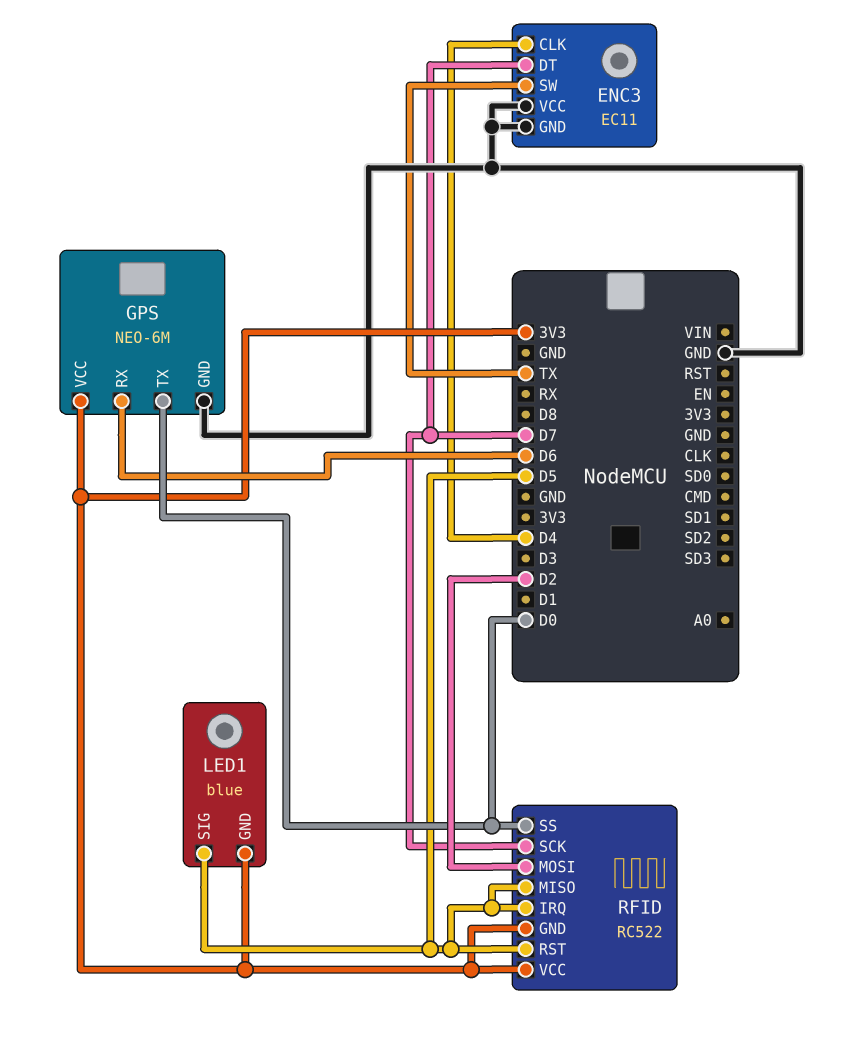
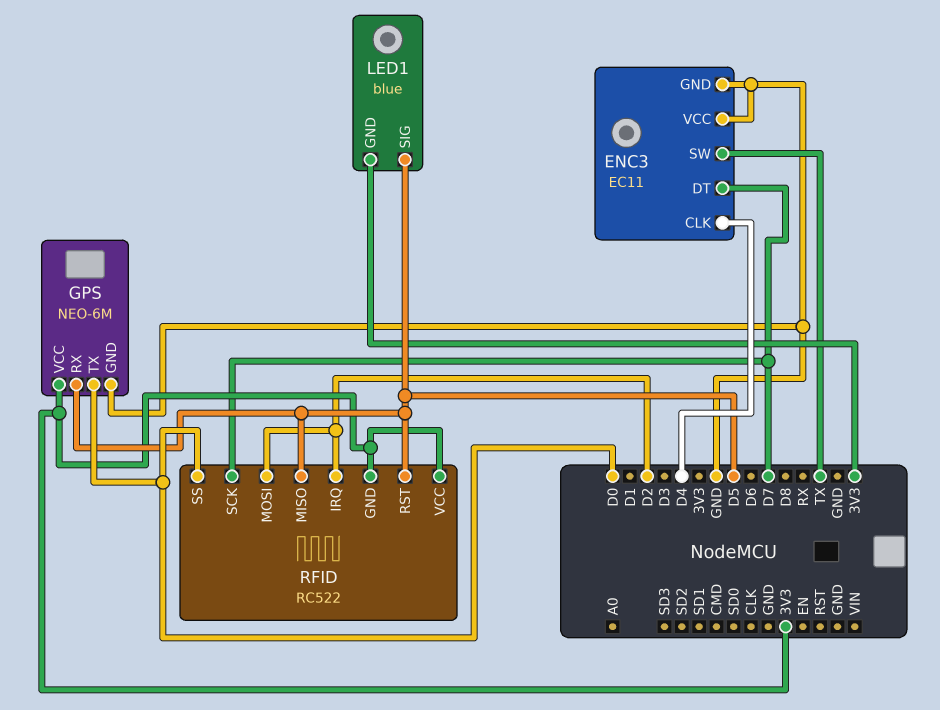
GPS pin RX: D6 -> D5
RFID pin IRQ: D5 -> D2

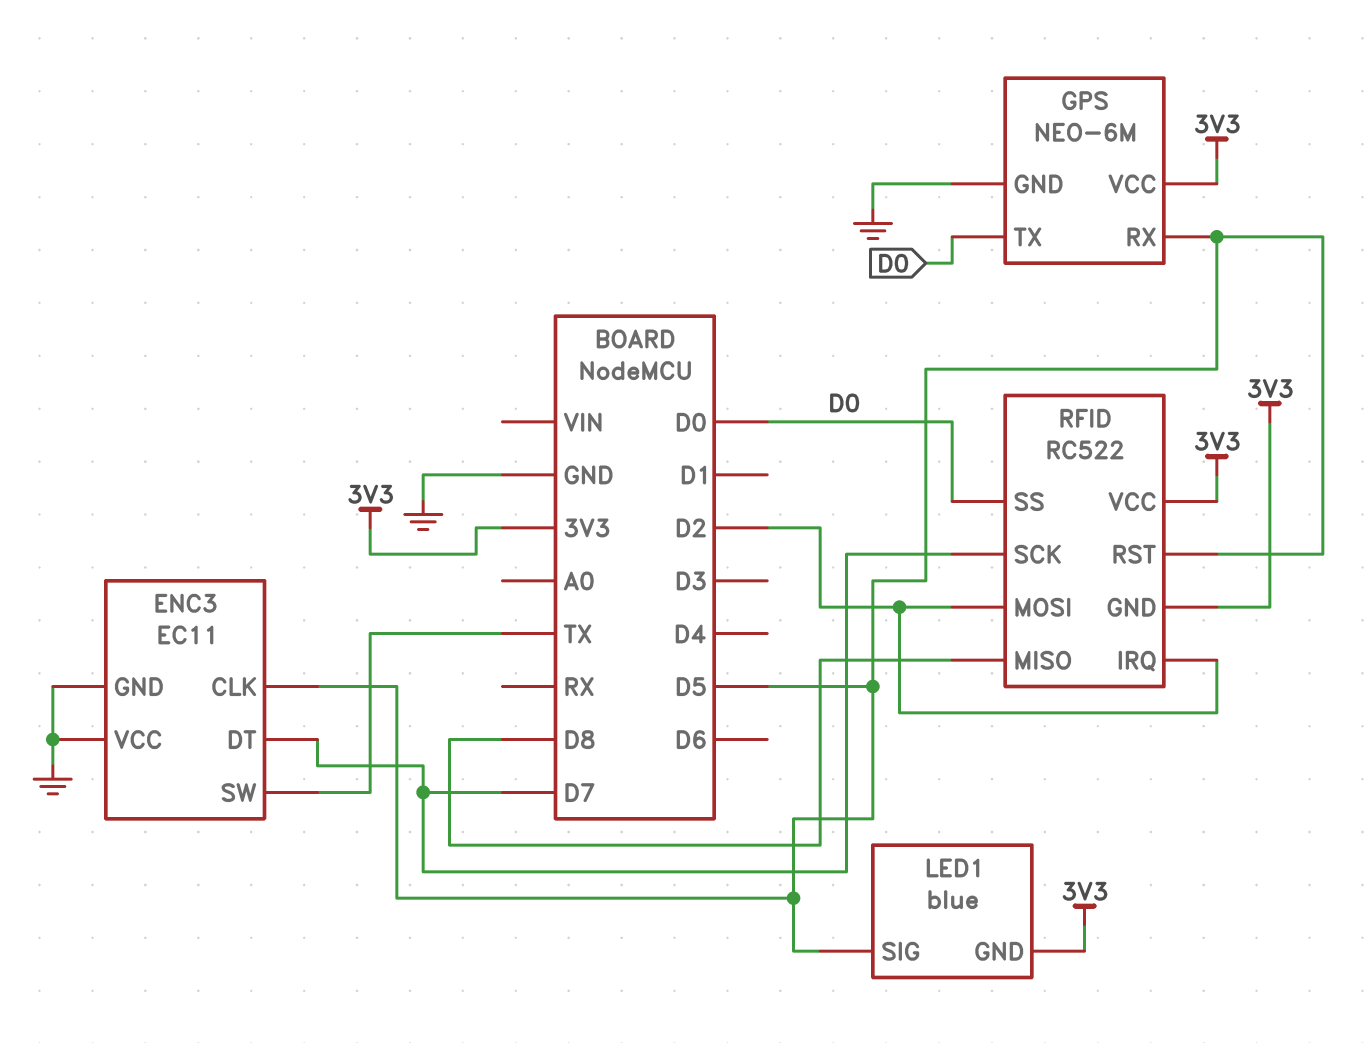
ENC3 pin CLK: D4 -> D5
RFID pin MISO: D5 -> D8

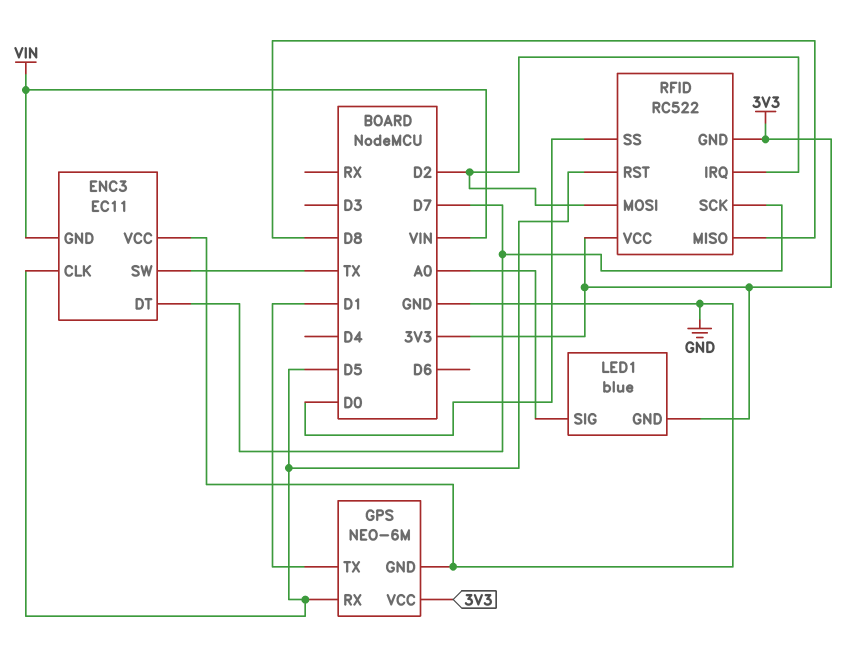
ENC3 pin GND: GND -> VIN
GPS pin TX: D0 -> D1
LED1 pin SIG: D5 -> A0

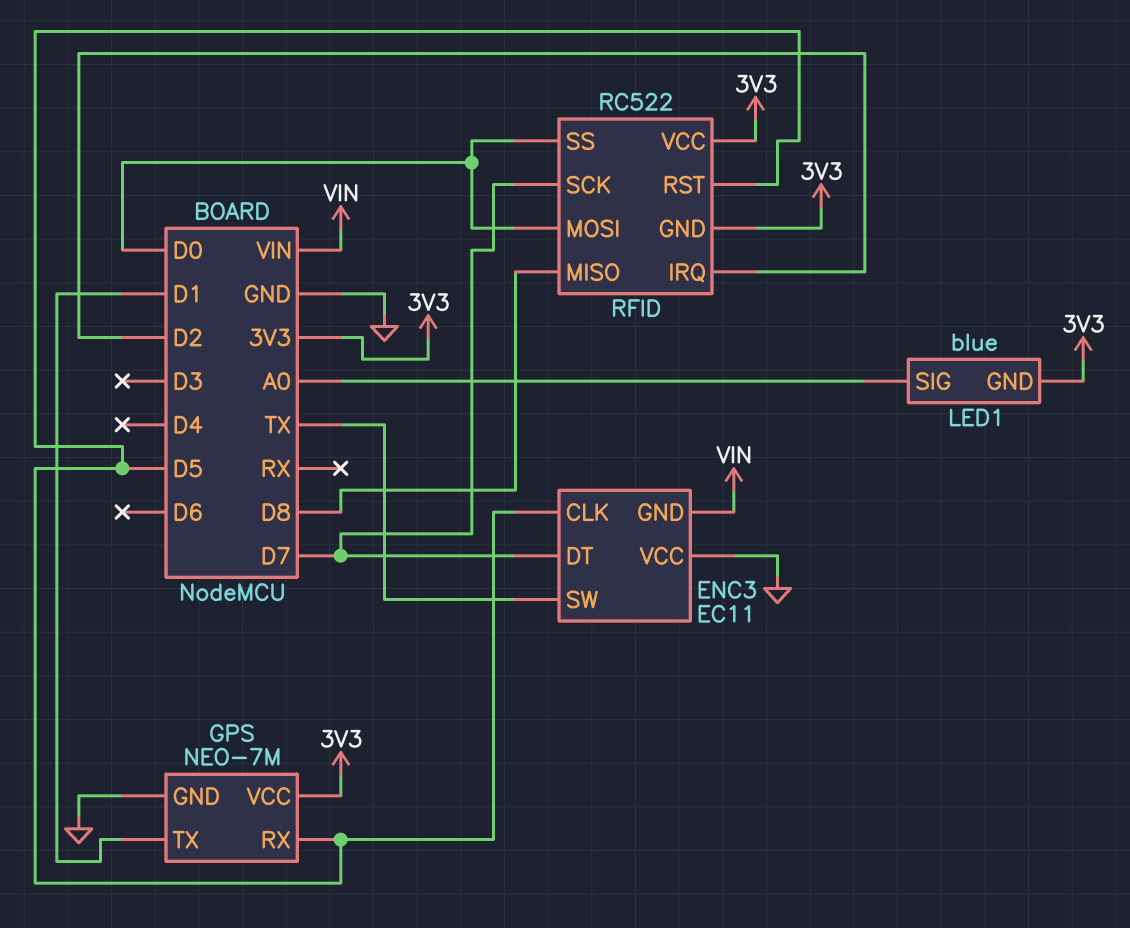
GPS: NEO-6M -> NEO-7M
RFID pin MOSI: D2 -> D0

